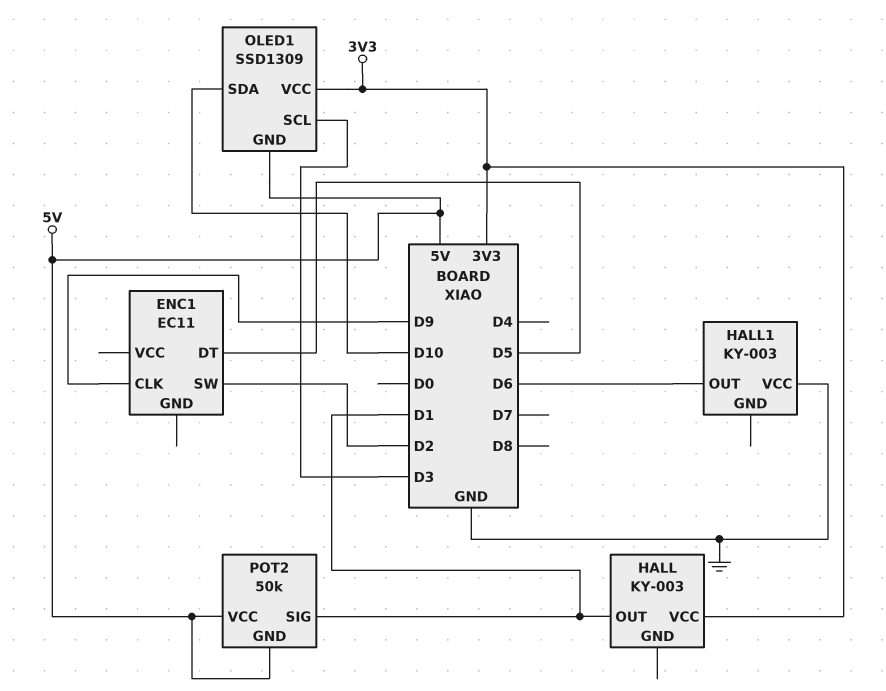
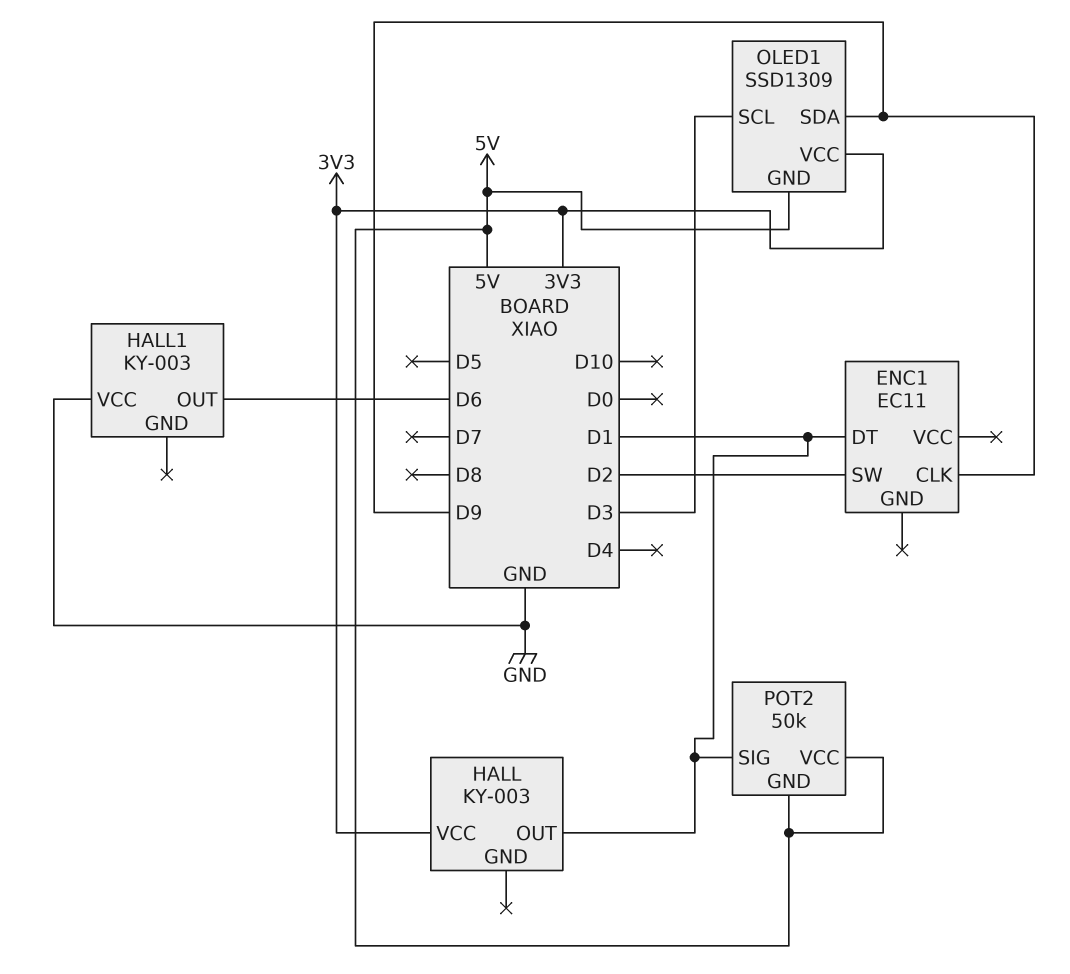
ENC1 pin DT: D5 -> D1
OLED1 pin SDA: D10 -> D9

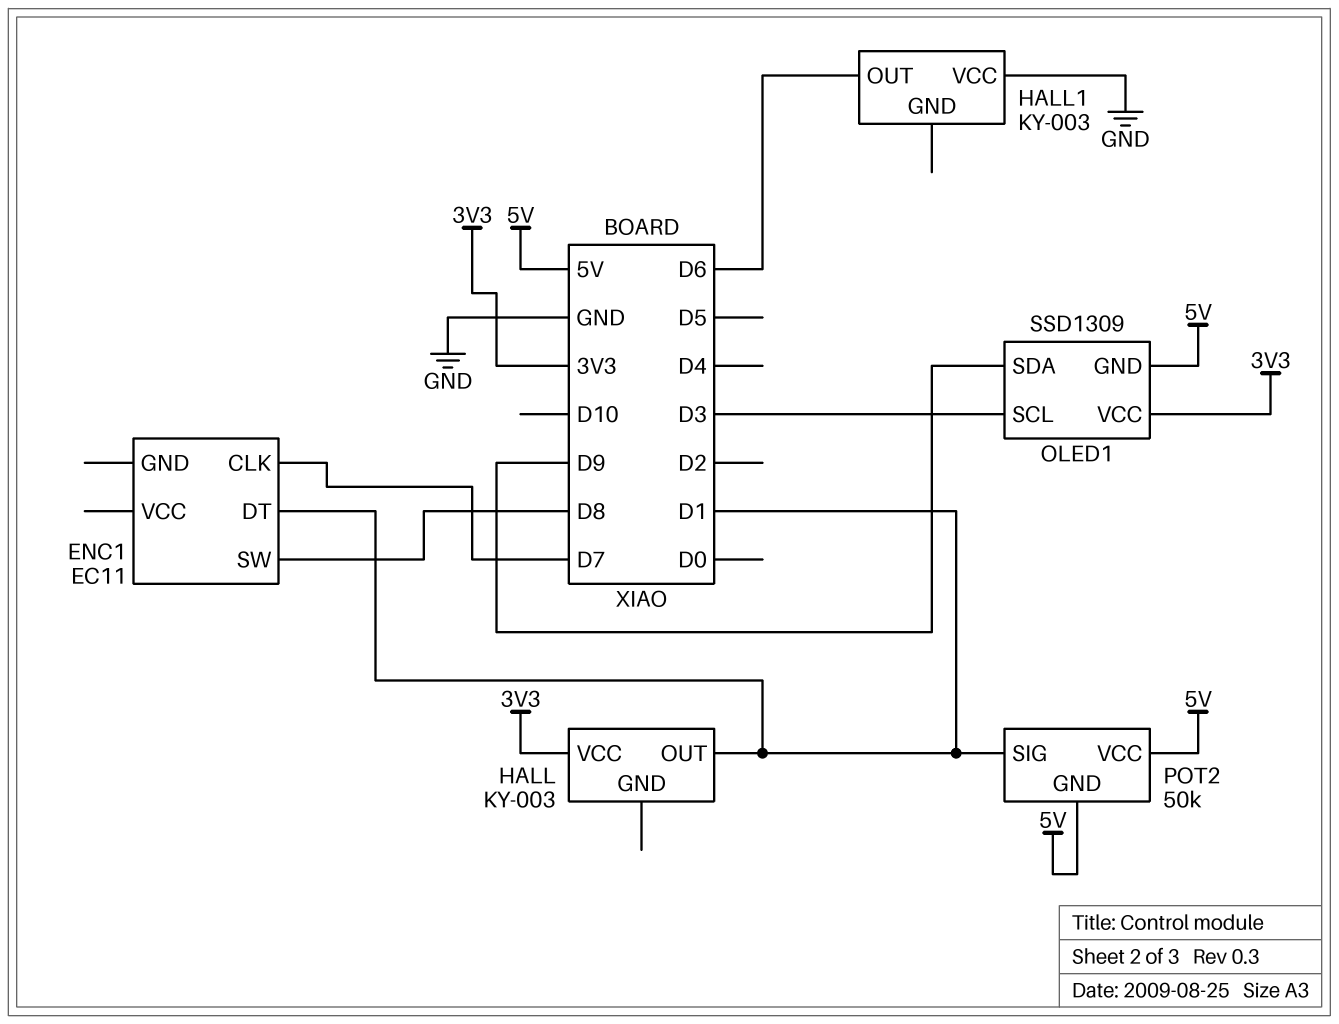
ENC1 pin CLK: D9 -> D7
ENC1 pin SW: D2 -> D8

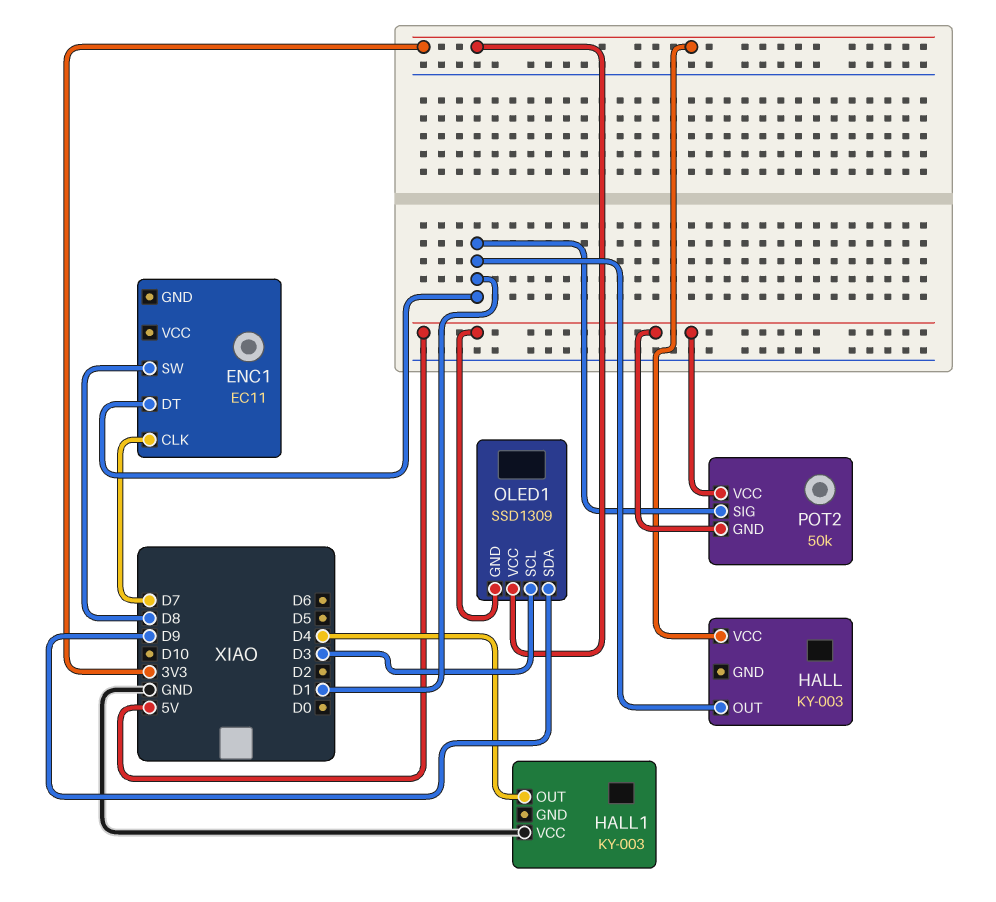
HALL1 pin OUT: D6 -> D4

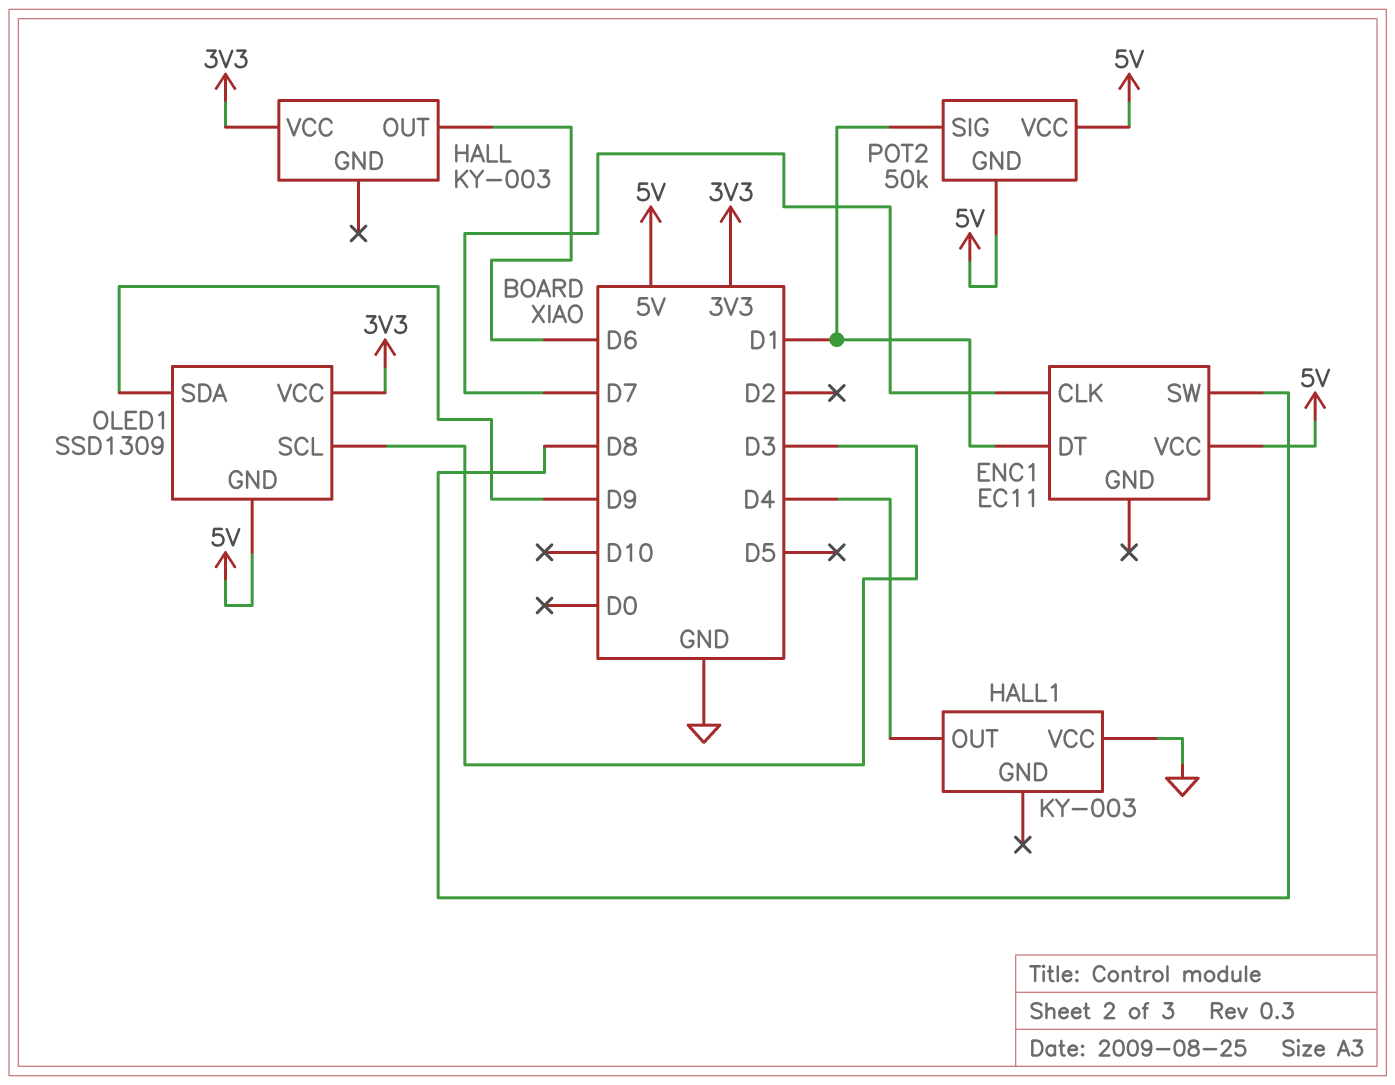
ENC1 pin VCC: none -> 5V
HALL pin OUT: D1 -> D6

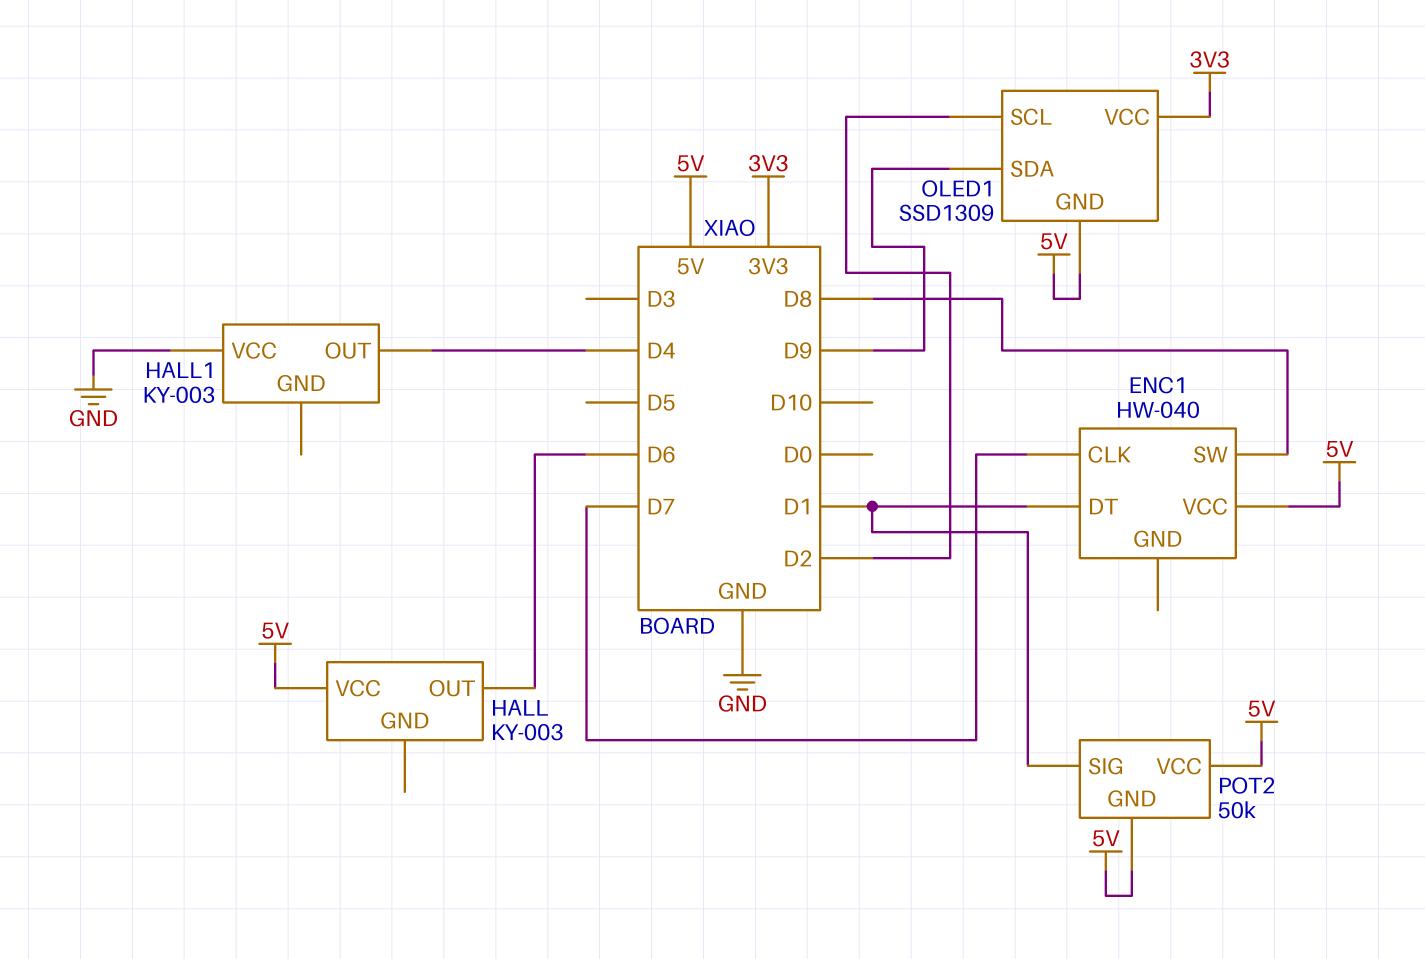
ENC1: EC11 -> HW-040
HALL pin VCC: 3V3 -> 5V
OLED1 pin SCL: D3 -> D2

